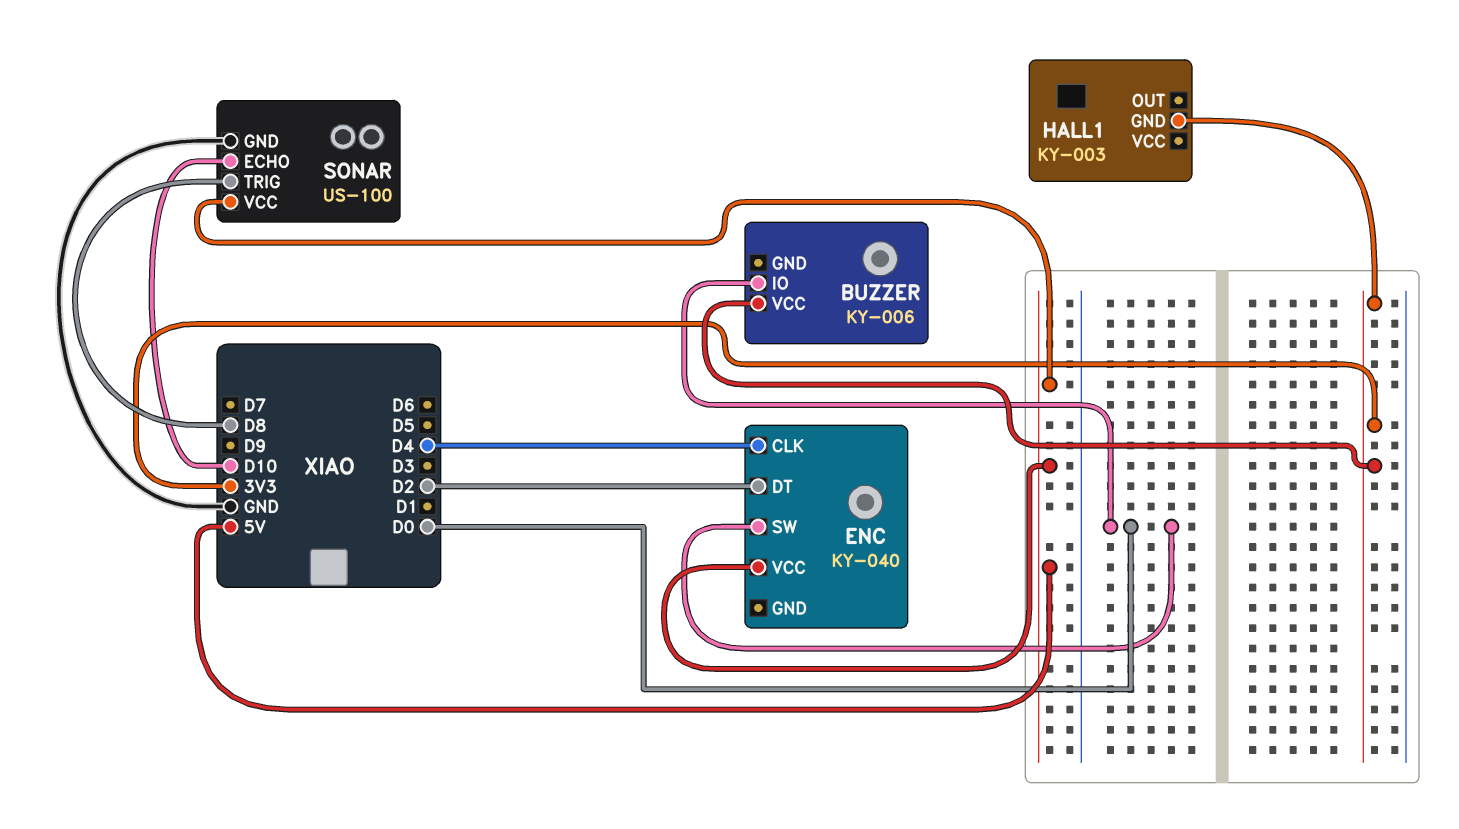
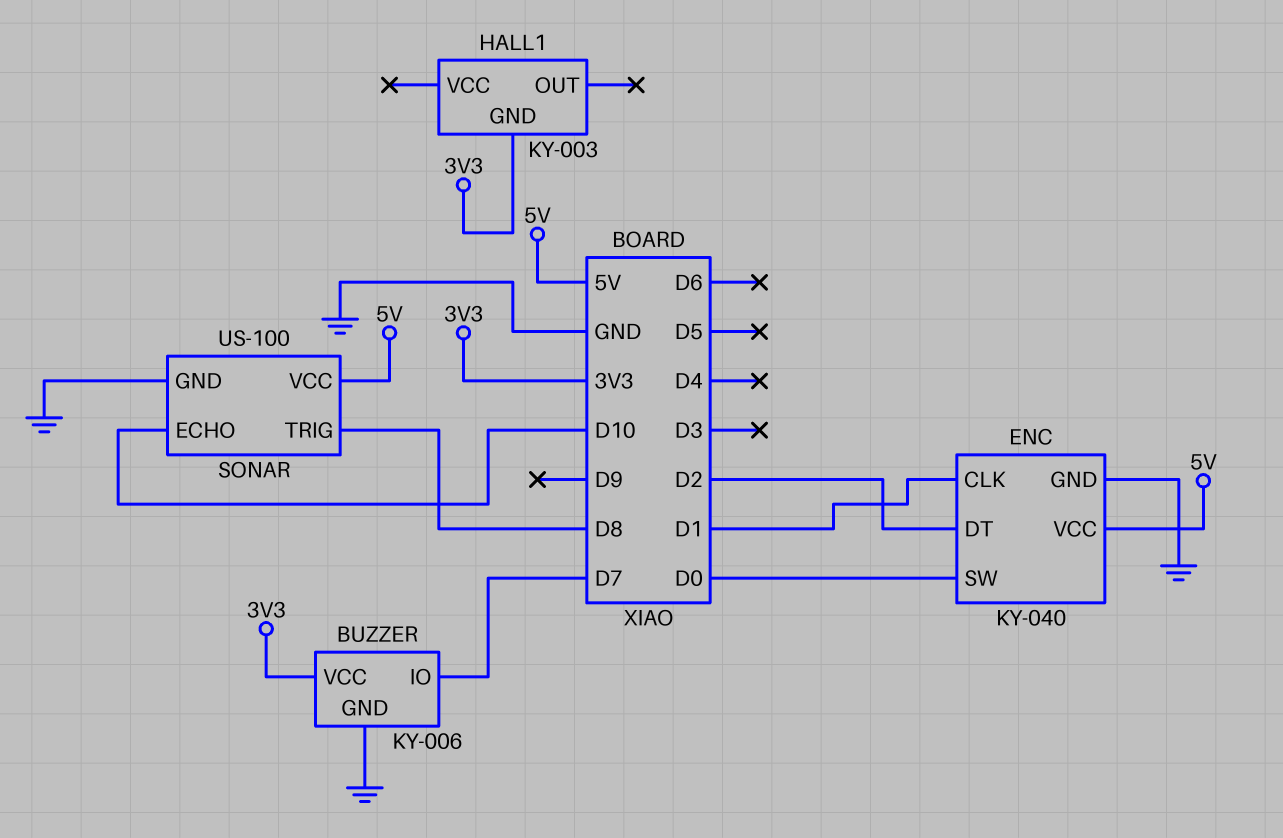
BUZZER pin GND: none -> GND
BUZZER pin IO: D0 -> D7
ENC pin CLK: D4 -> D1
ENC pin GND: none -> GND

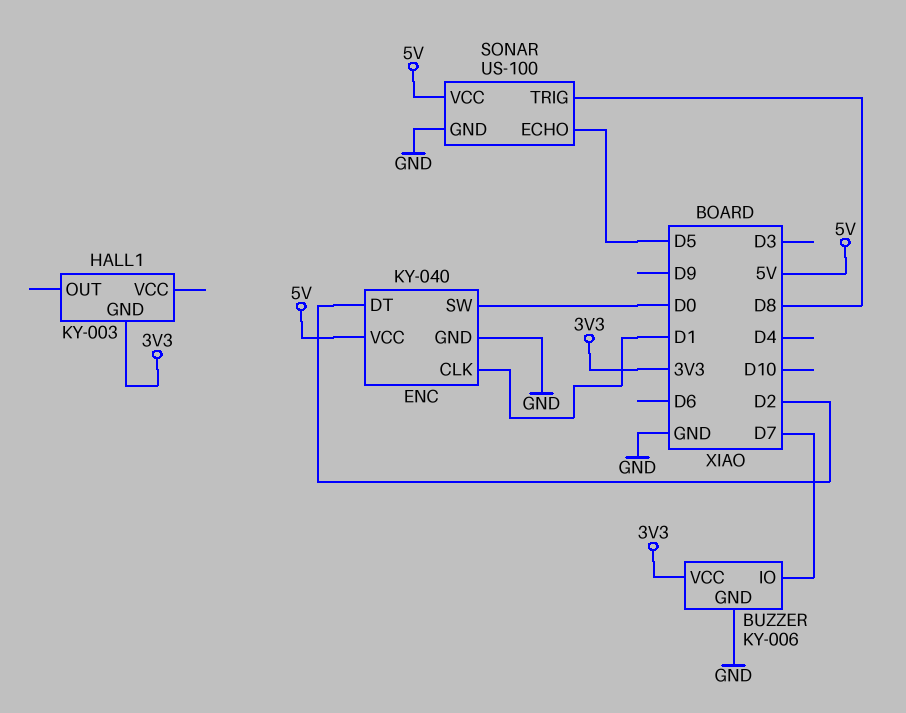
SONAR pin ECHO: D10 -> D5

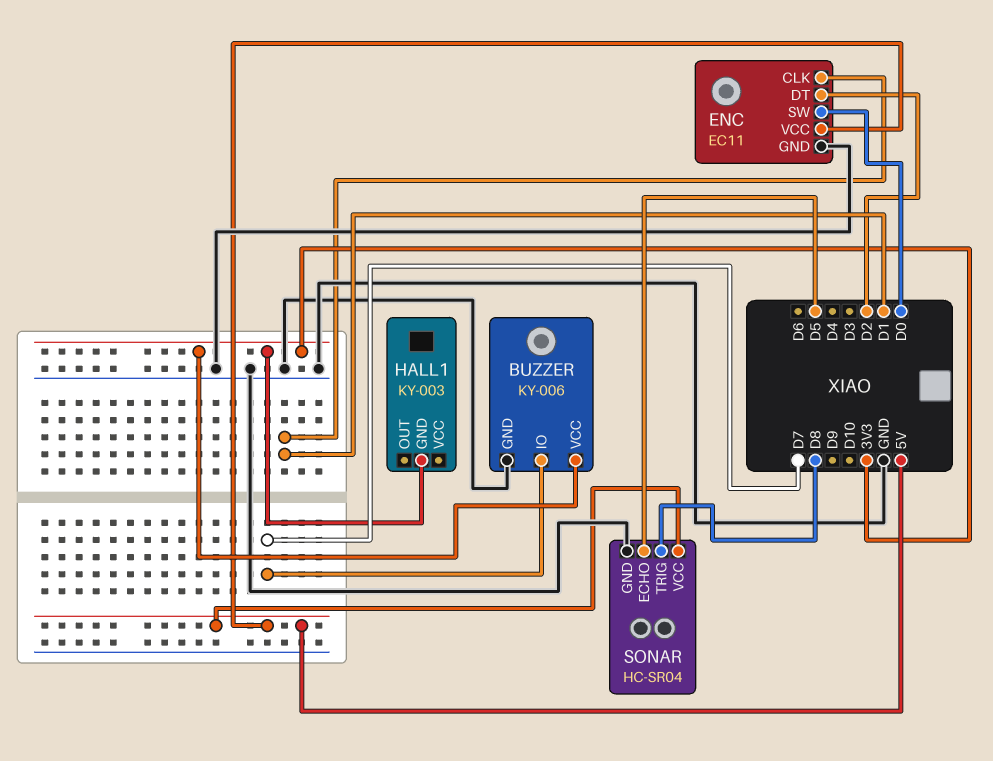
ENC: KY-040 -> EC11
SONAR: US-100 -> HC-SR04

